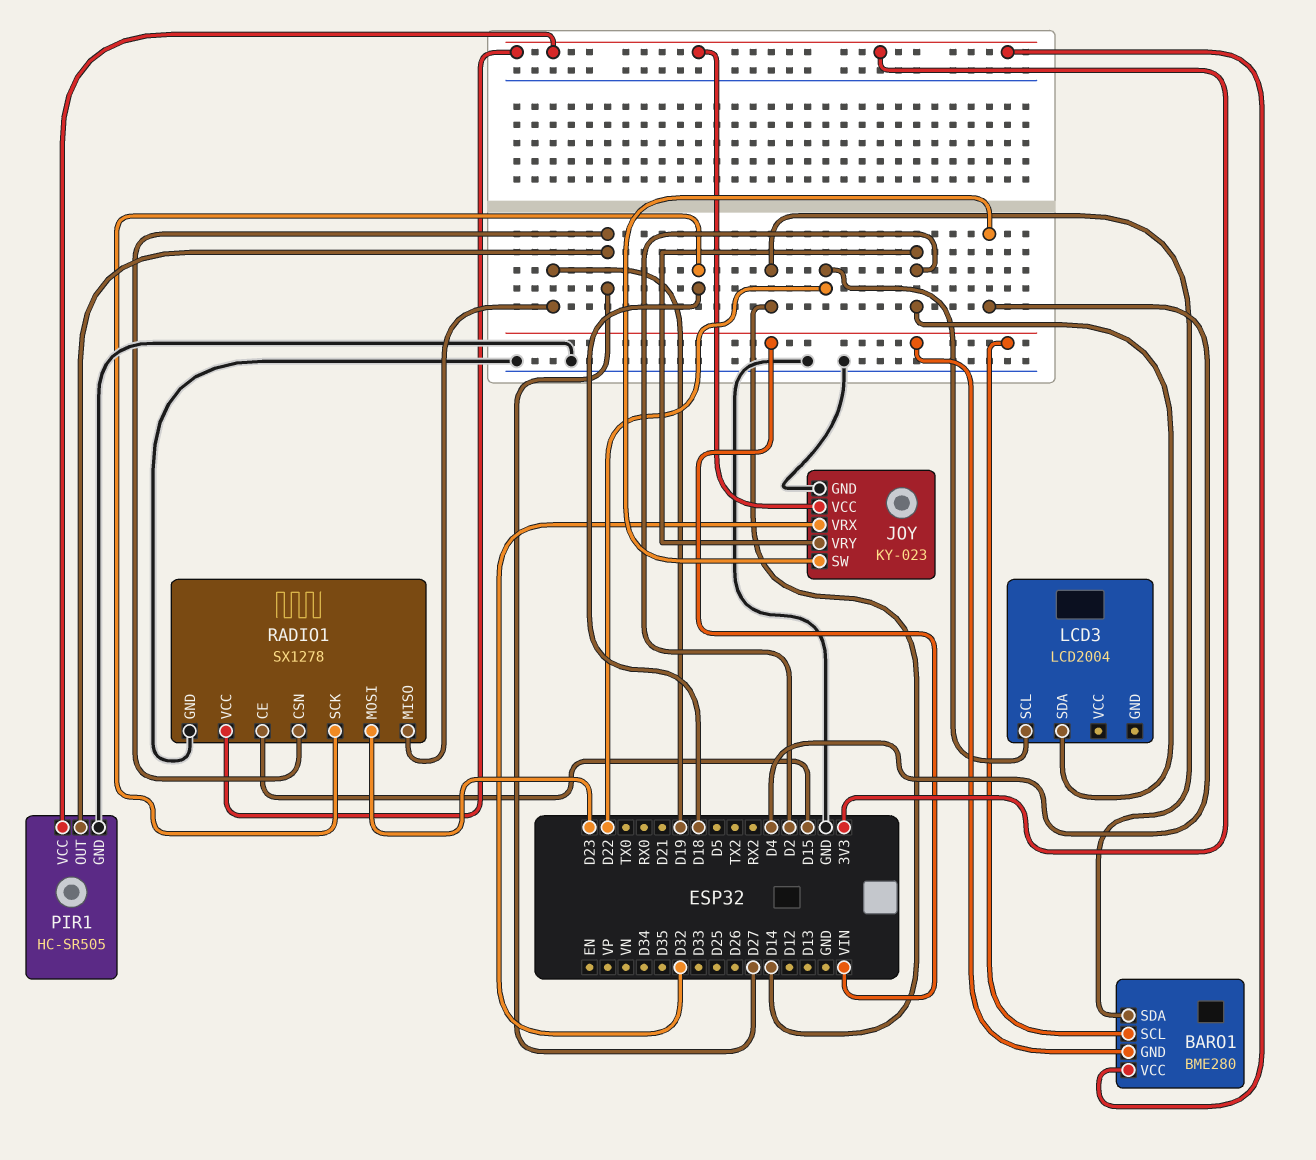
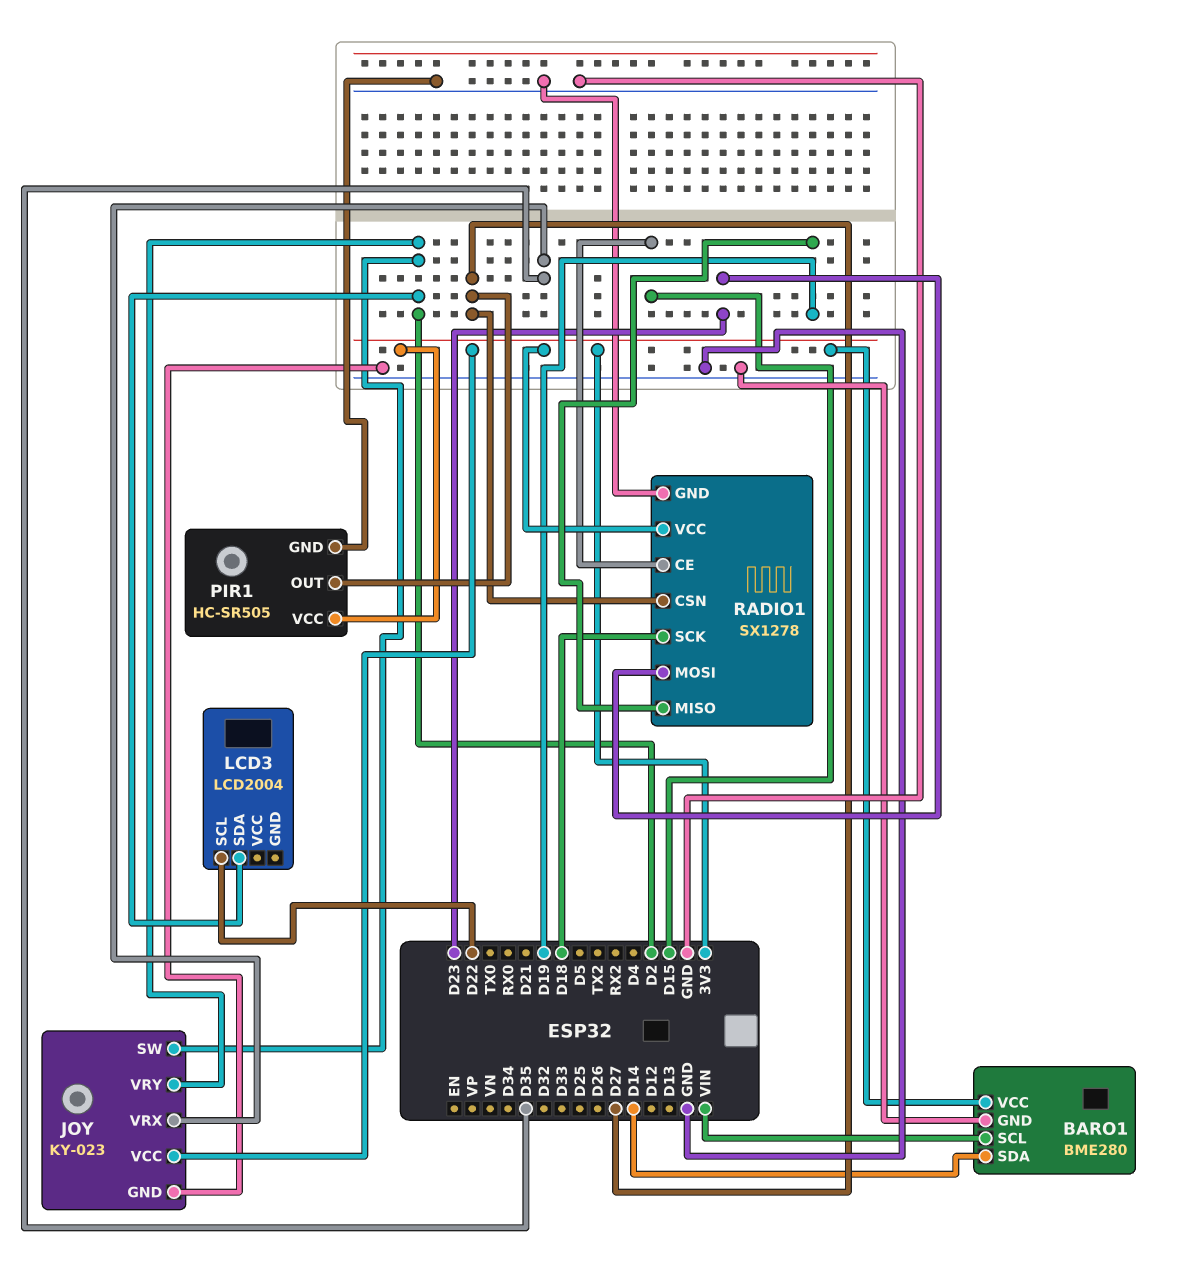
BARO1 pin GND: VIN -> GND
JOY pin SW: D4 -> D2
JOY pin VRX: D32 -> D35

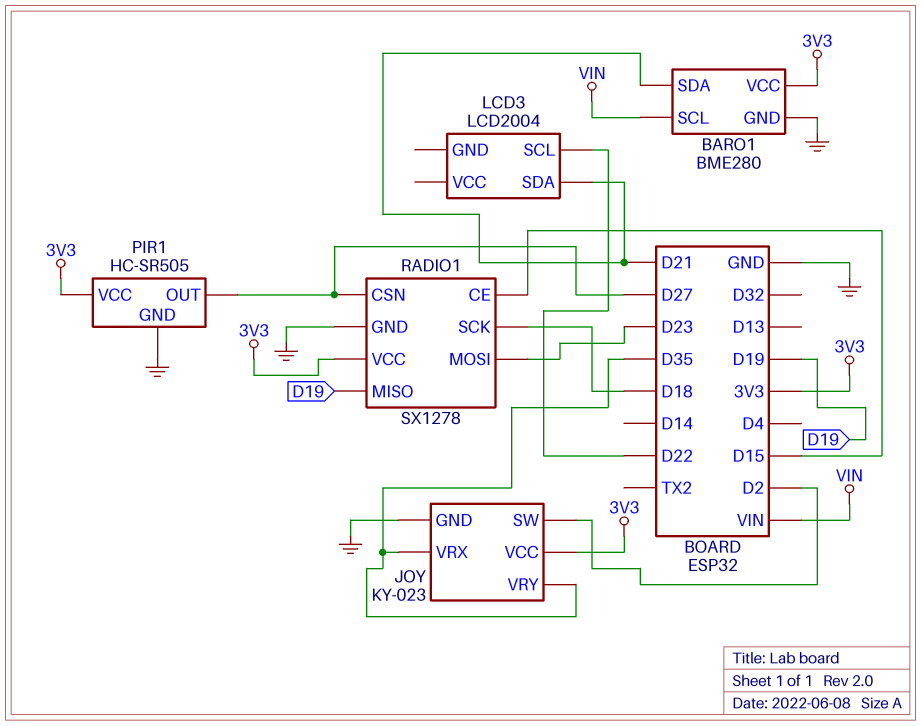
BARO1 pin SDA: D14 -> D21
JOY pin VRY: D2 -> D35
LCD3 pin SDA: D2 -> D21

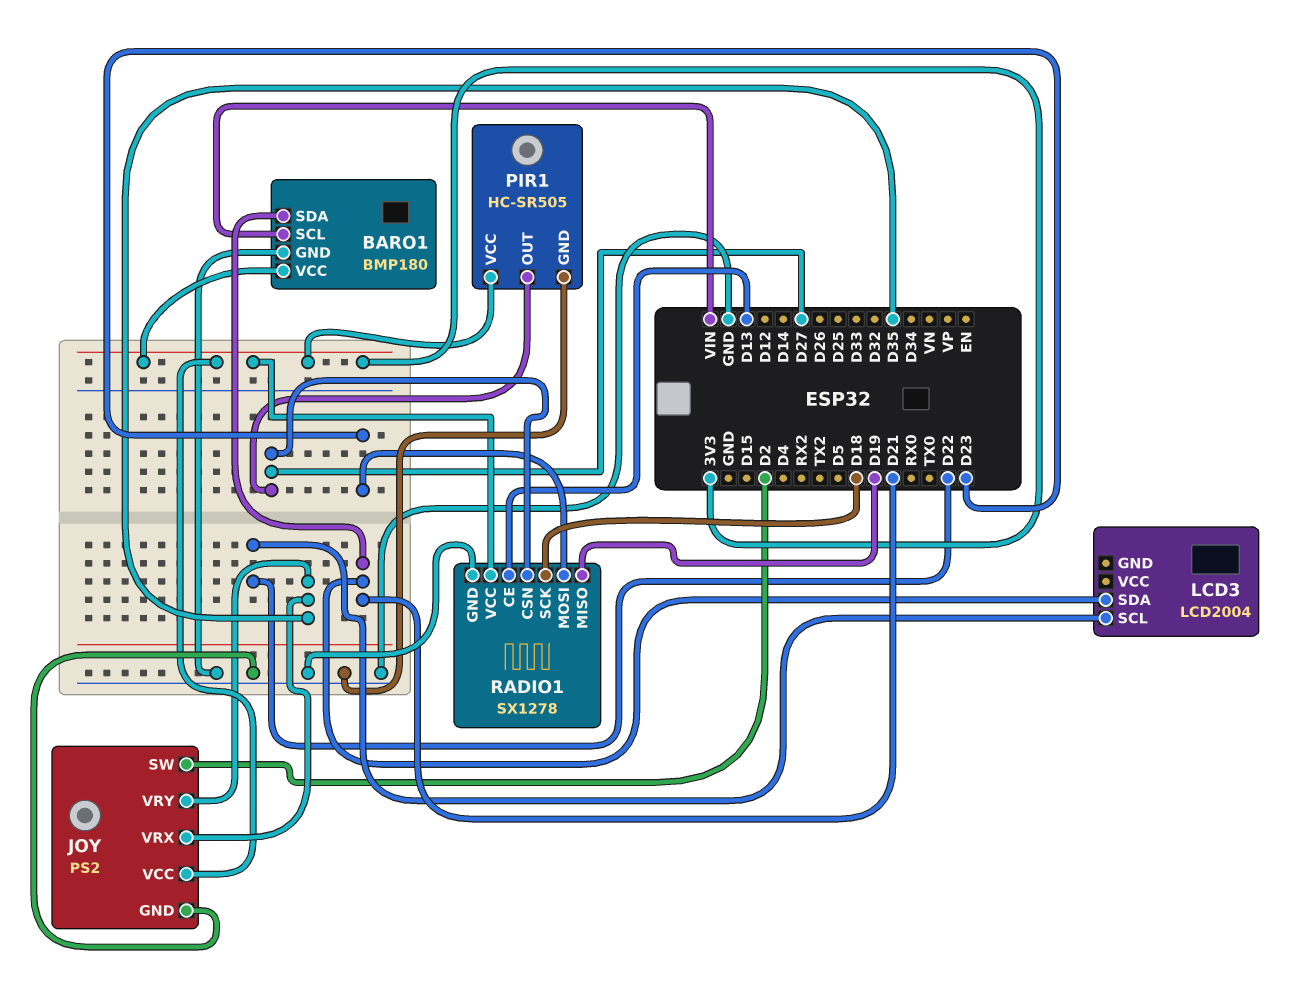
BARO1: BME280 -> BMP180
JOY: KY-023 -> PS2
RADIO1 pin CE: D15 -> D13

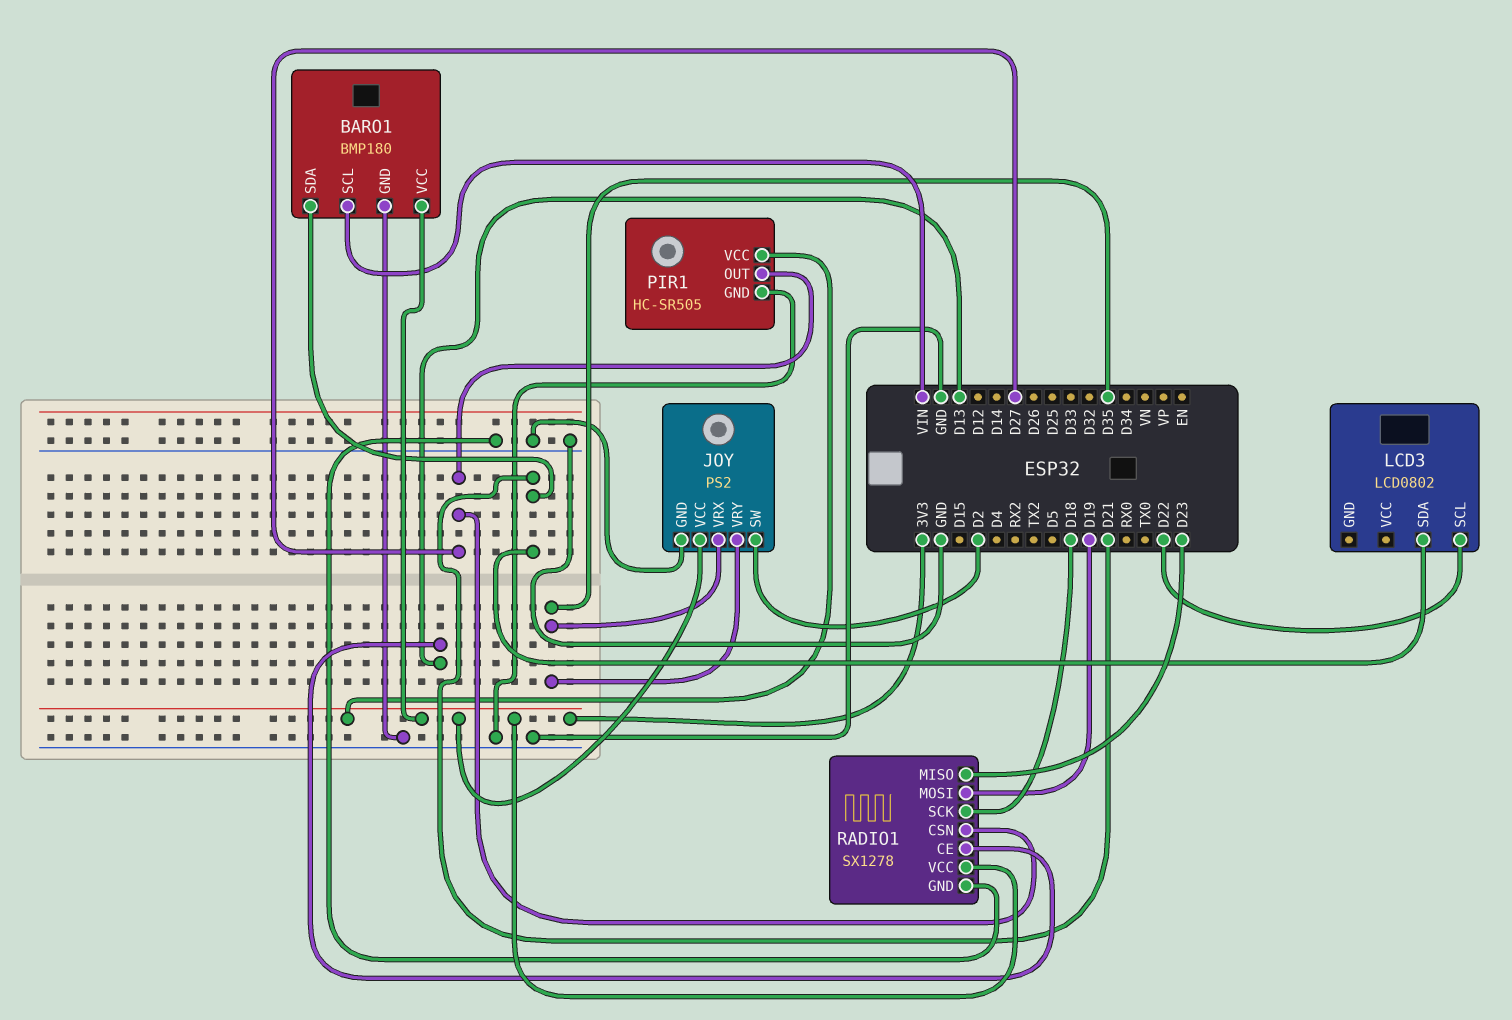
LCD3: LCD2004 -> LCD0802
RADIO1 pin MISO: D19 -> D23
RADIO1 pin MOSI: D23 -> D19

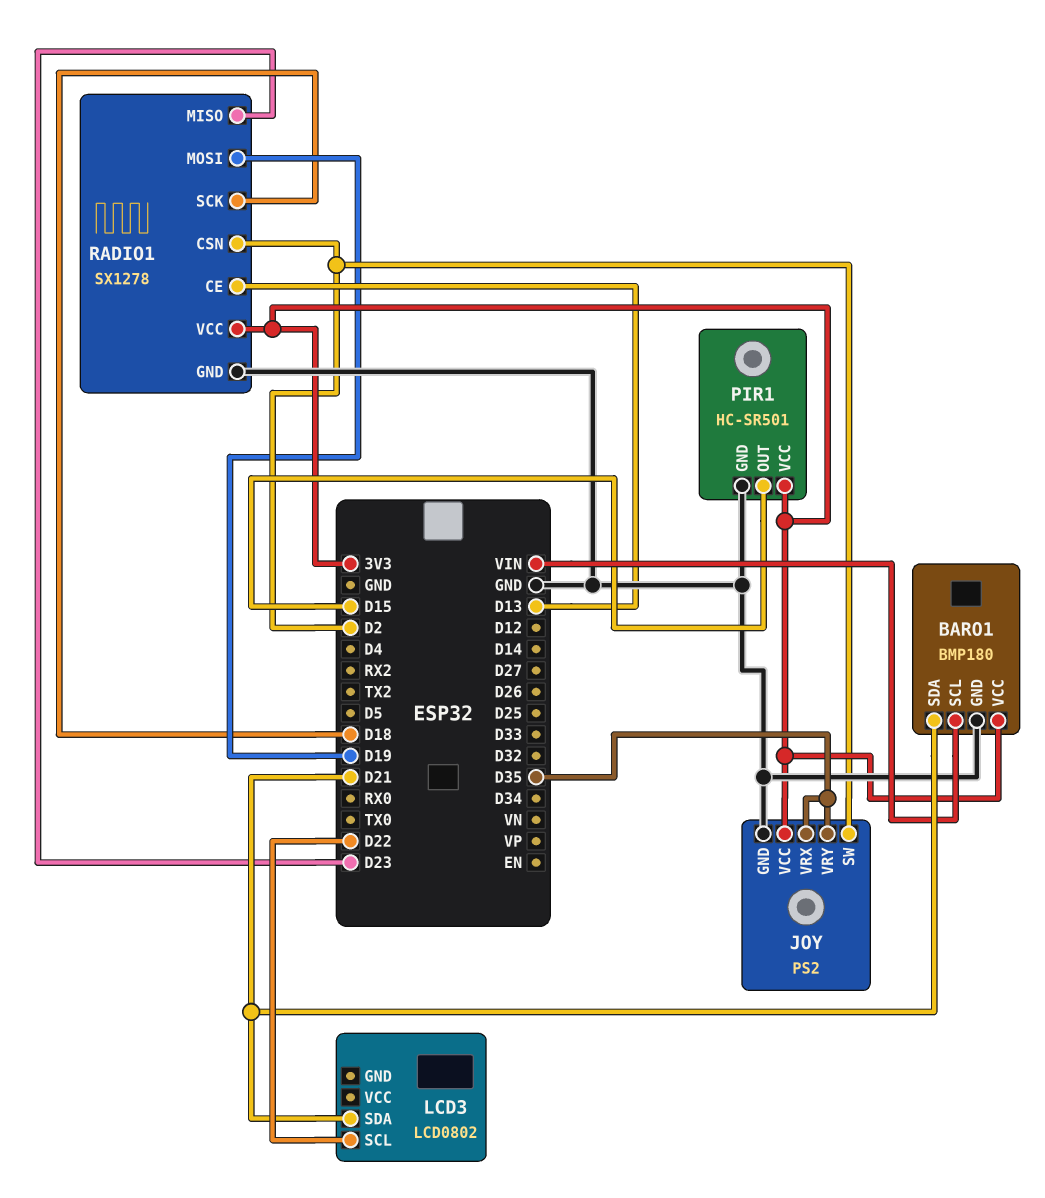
PIR1: HC-SR505 -> HC-SR501
PIR1 pin OUT: D27 -> D15
RADIO1 pin CSN: D27 -> D2

